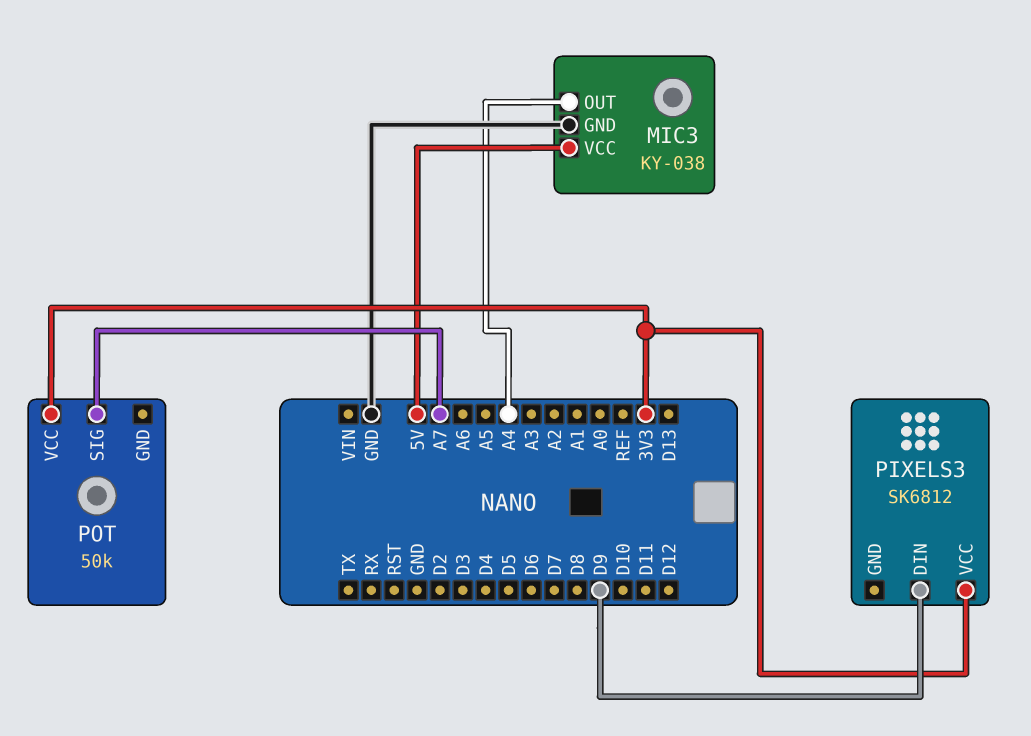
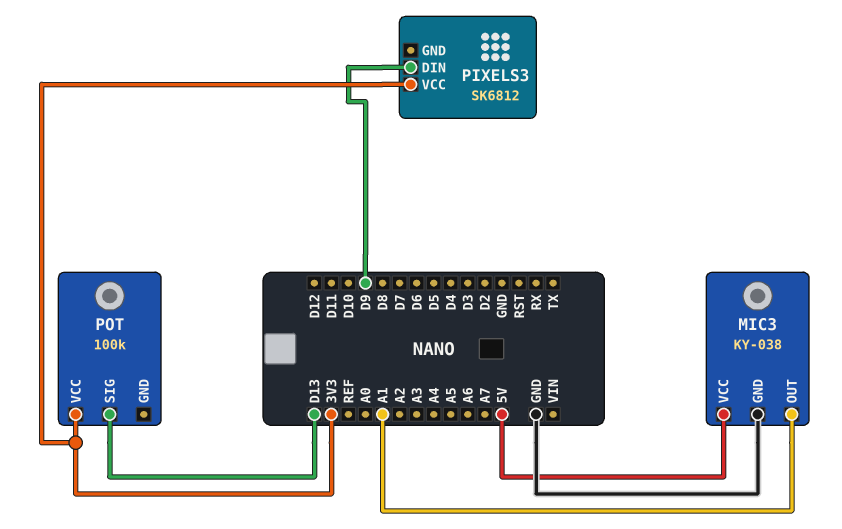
MIC3 pin OUT: A4 -> A1
POT: 50k -> 100k
POT pin SIG: A7 -> D13

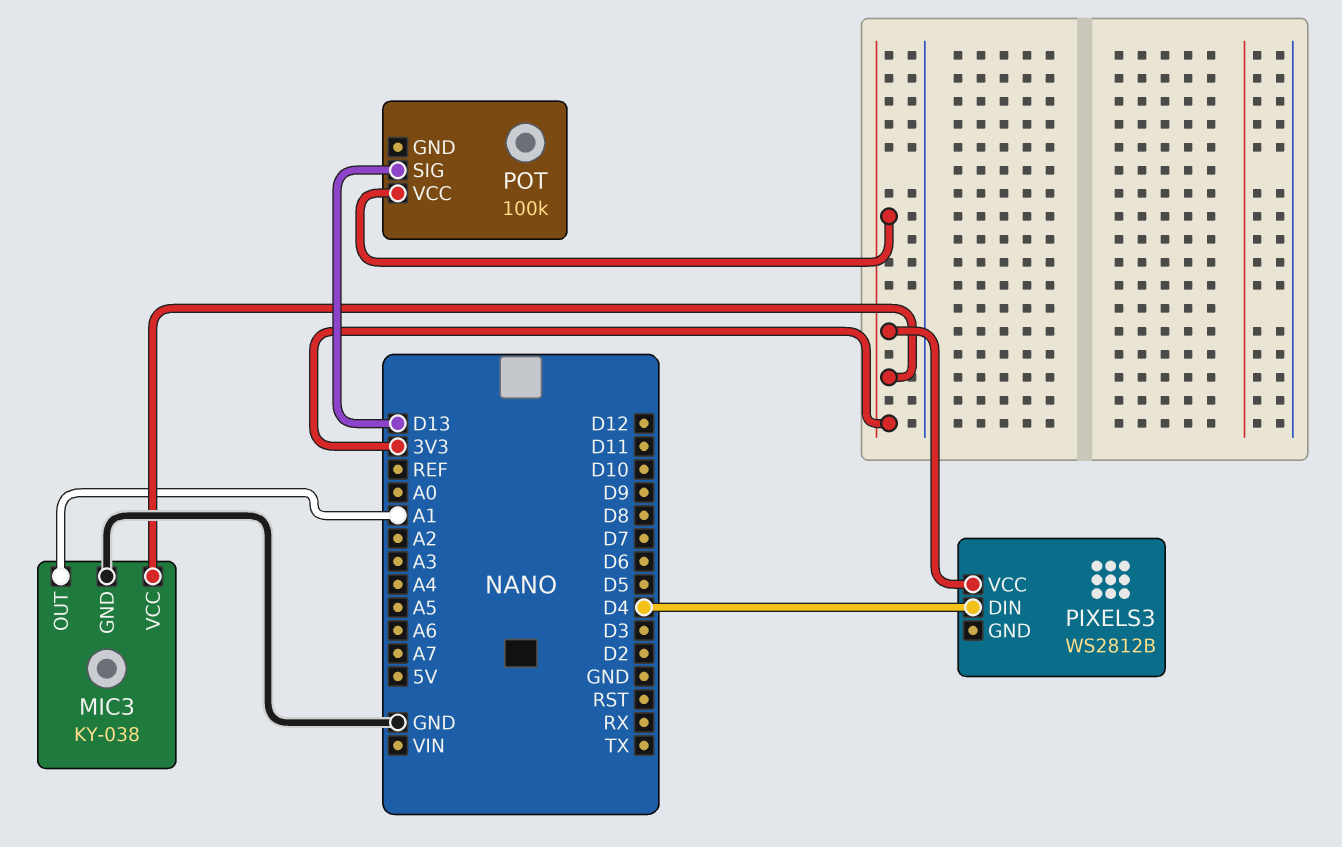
MIC3 pin VCC: 5V -> 3V3
PIXELS3: SK6812 -> WS2812B
PIXELS3 pin DIN: D9 -> D4

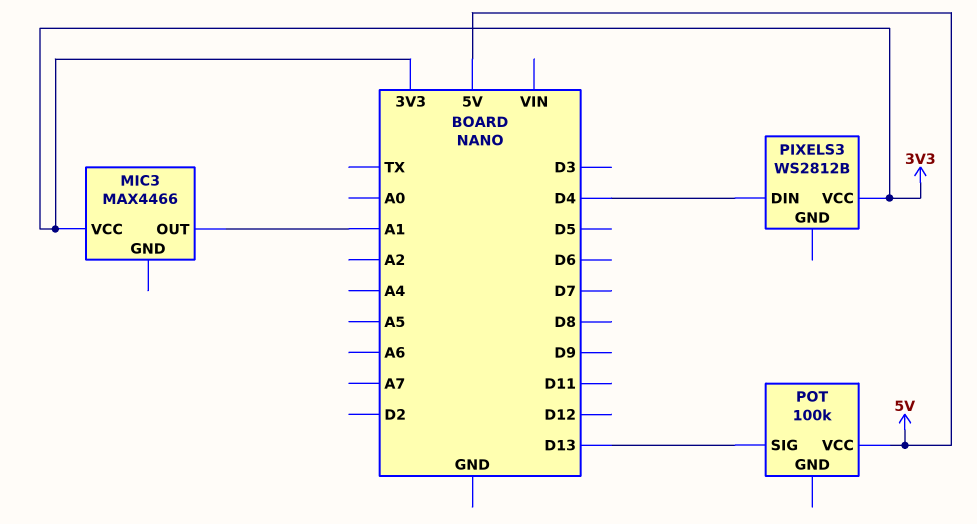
MIC3: KY-038 -> MAX4466
MIC3 pin GND: GND -> none
POT pin VCC: 3V3 -> 5V

